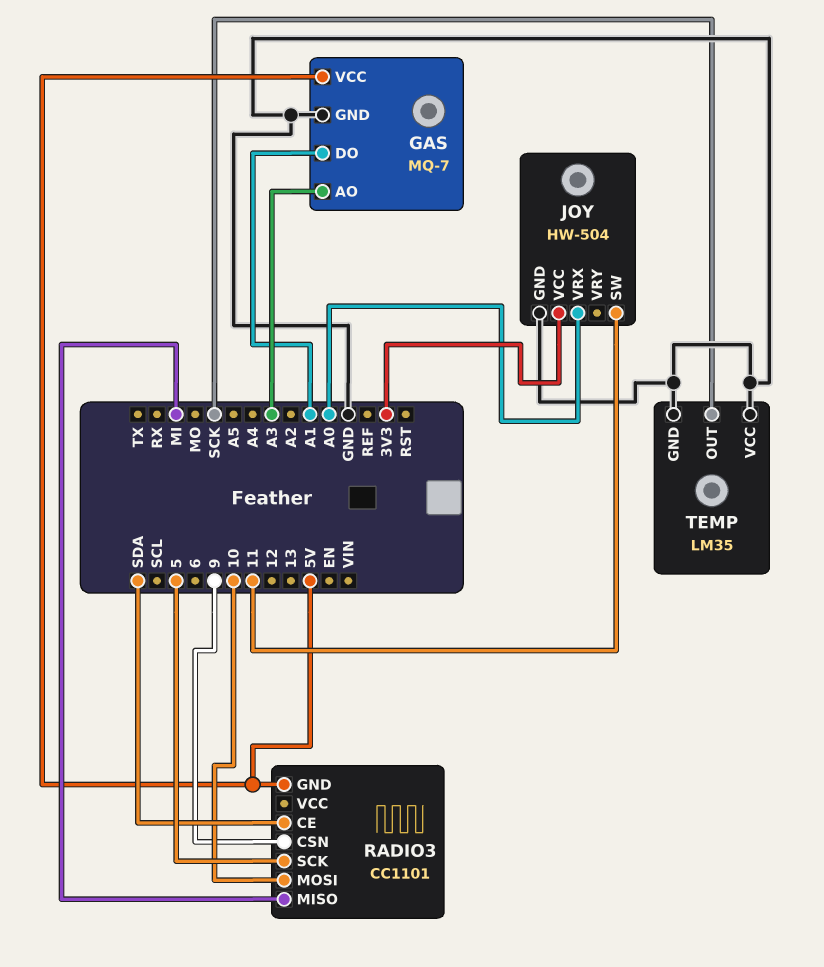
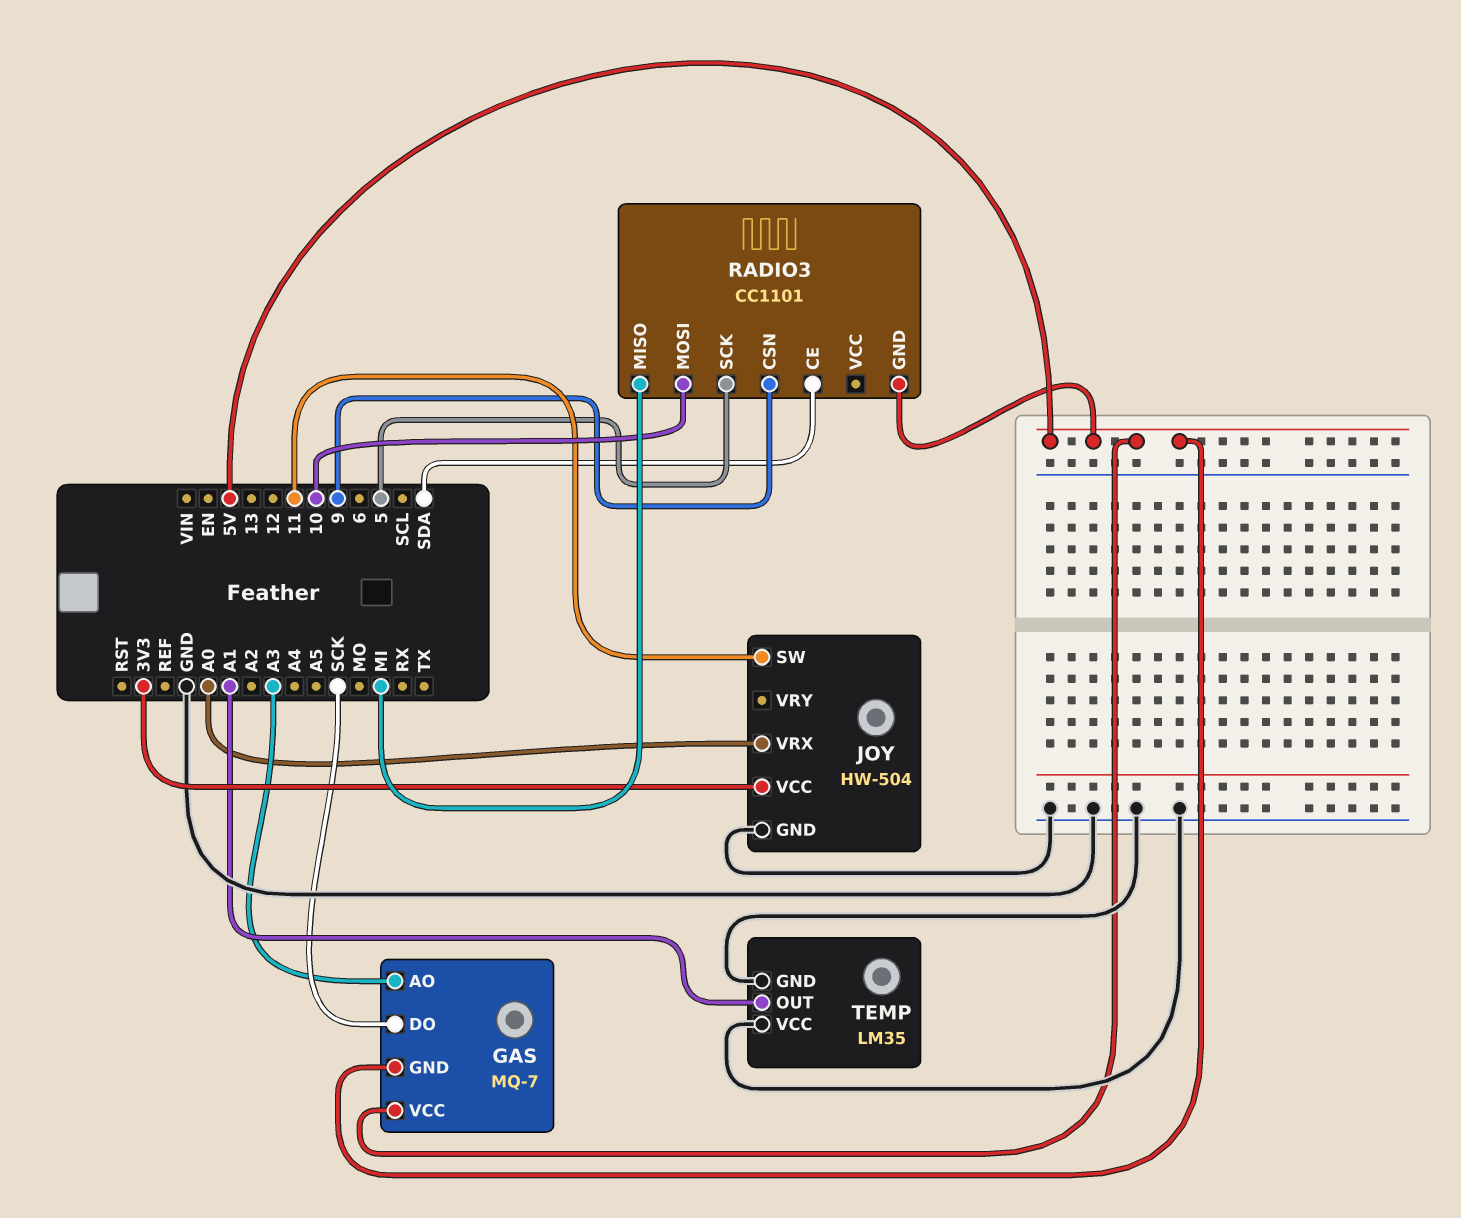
GAS pin DO: A1 -> SCK
GAS pin GND: GND -> 5V
TEMP pin OUT: SCK -> A1

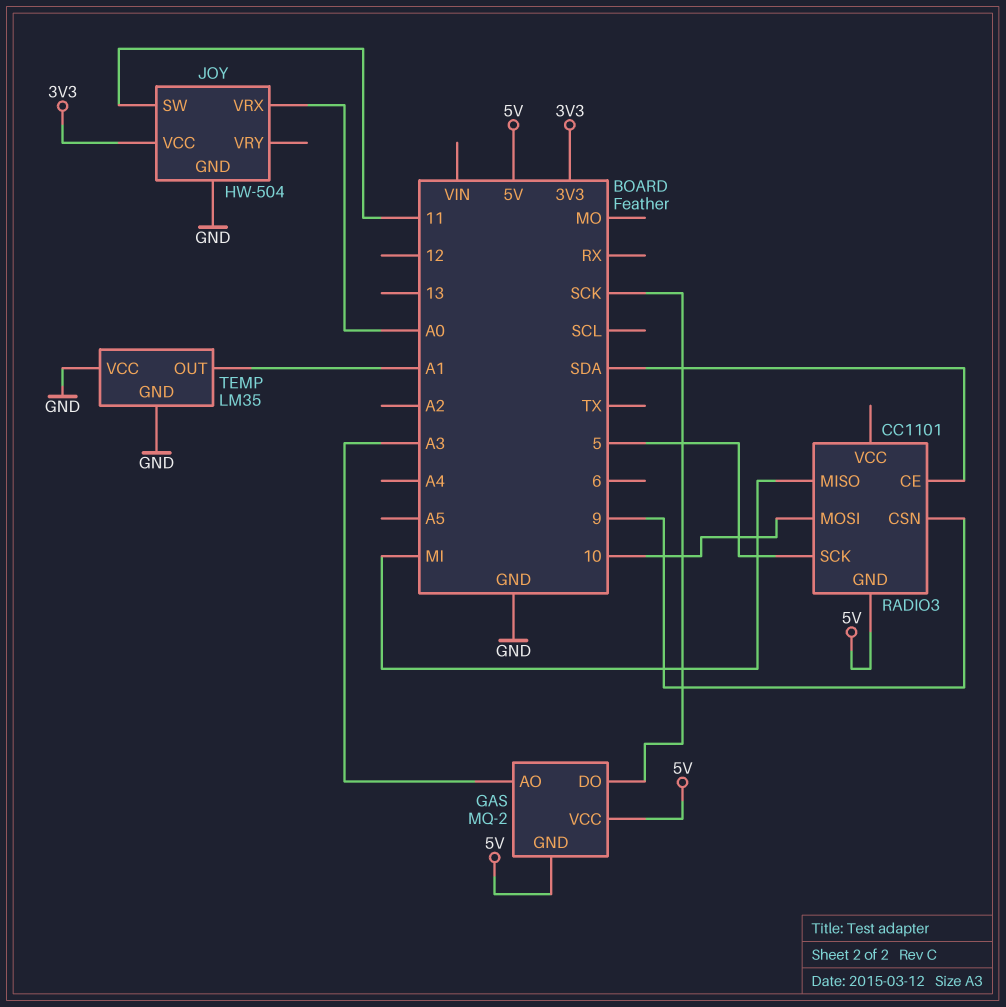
GAS: MQ-7 -> MQ-2

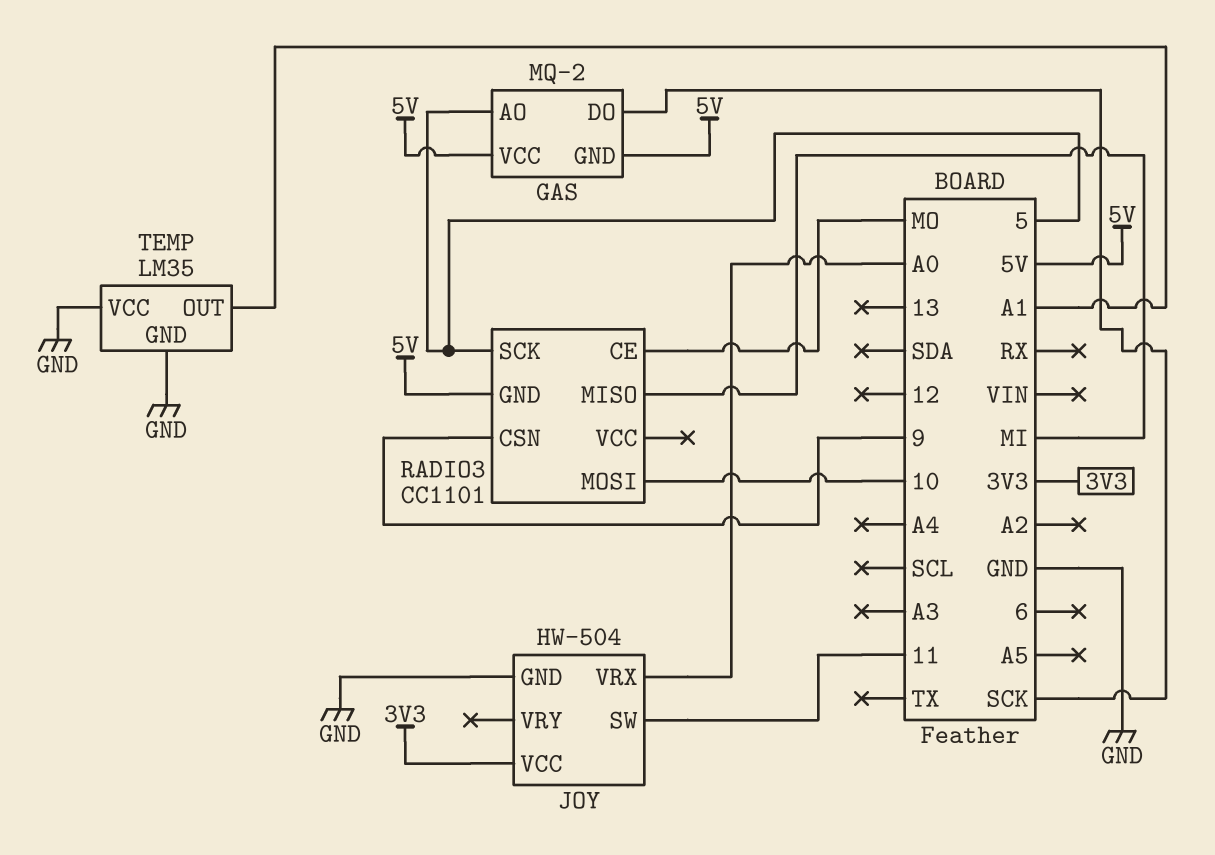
GAS pin AO: A3 -> 5
RADIO3 pin CE: SDA -> MO

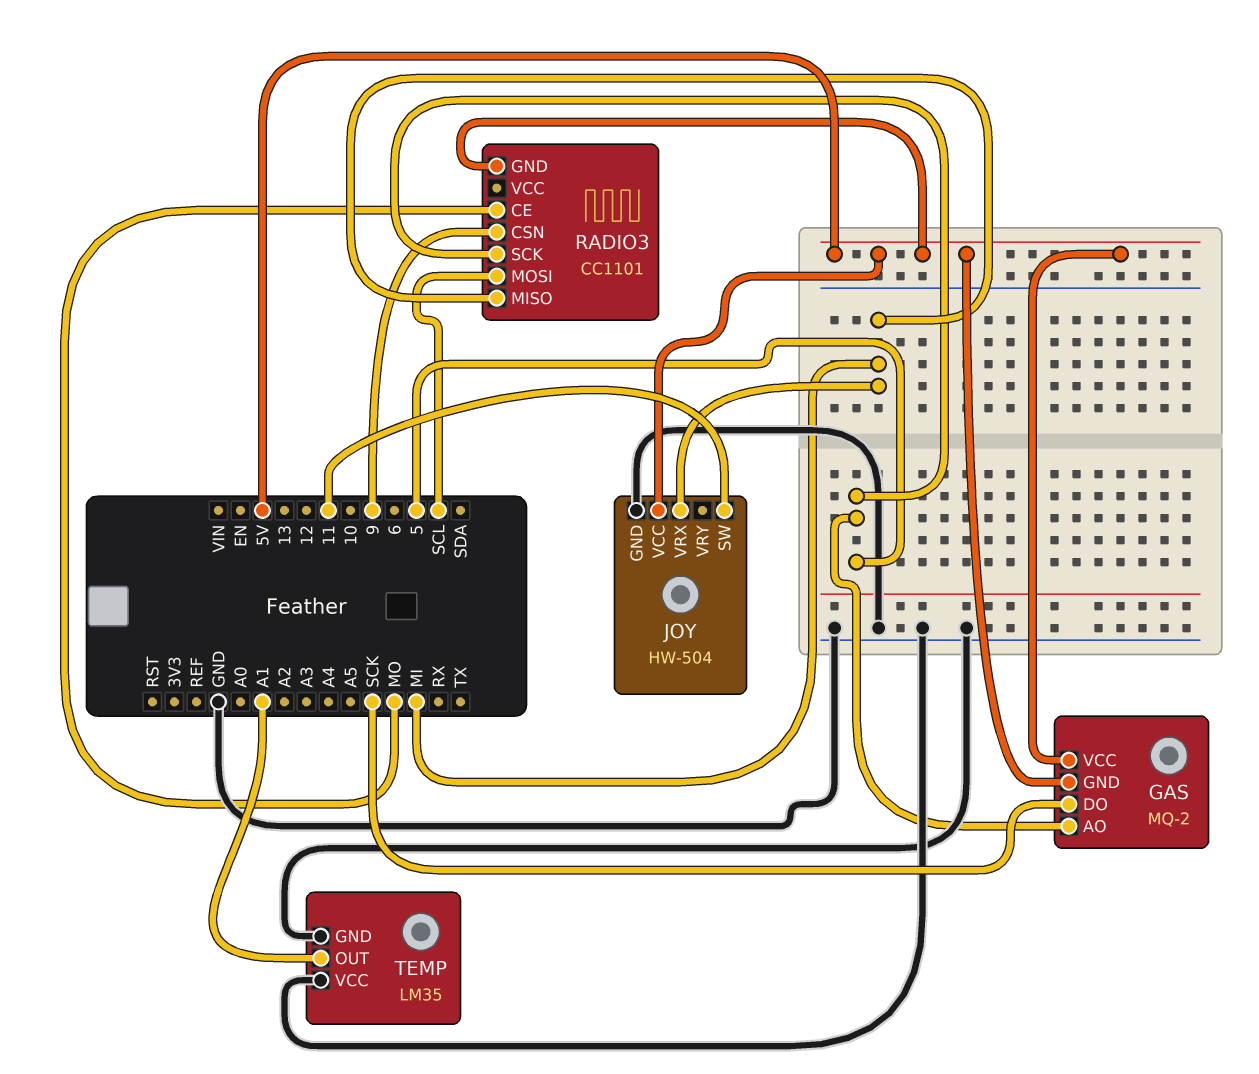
JOY pin VCC: 3V3 -> 5V
JOY pin VRX: A0 -> MI
RADIO3 pin MOSI: 10 -> SCL

